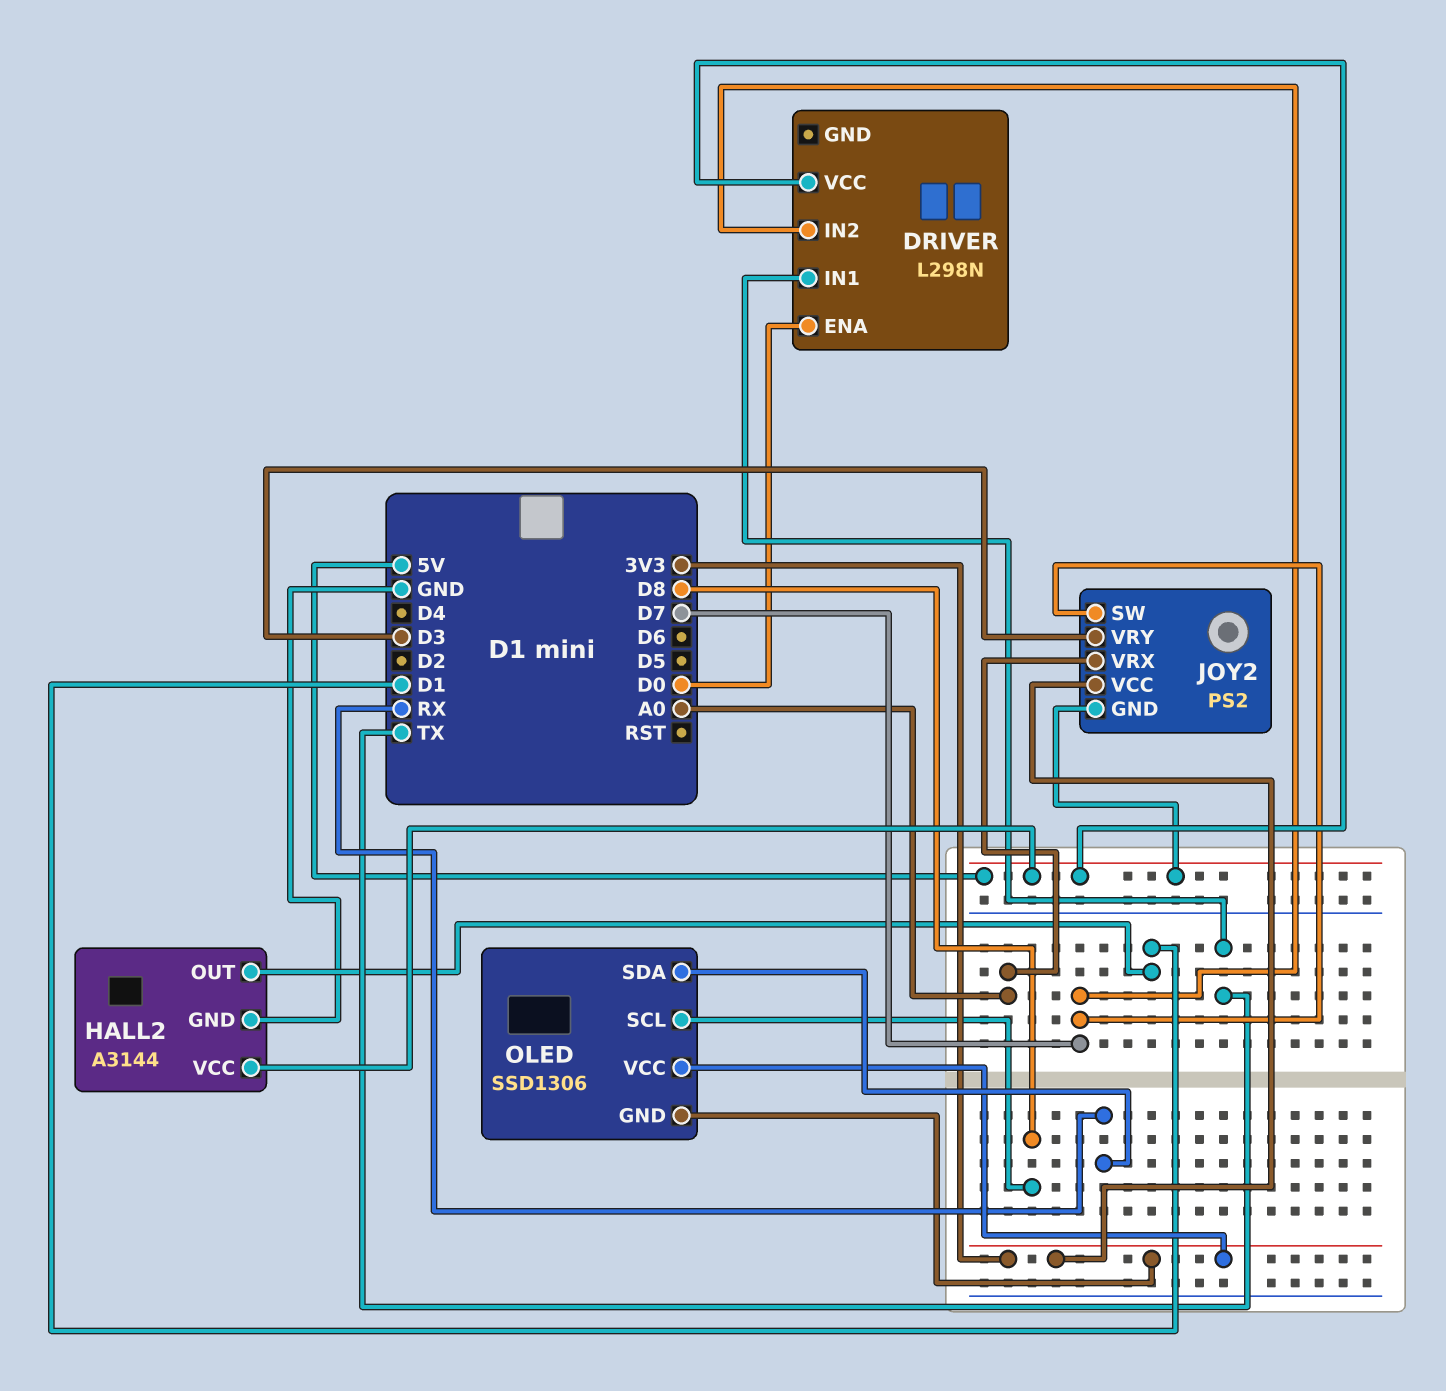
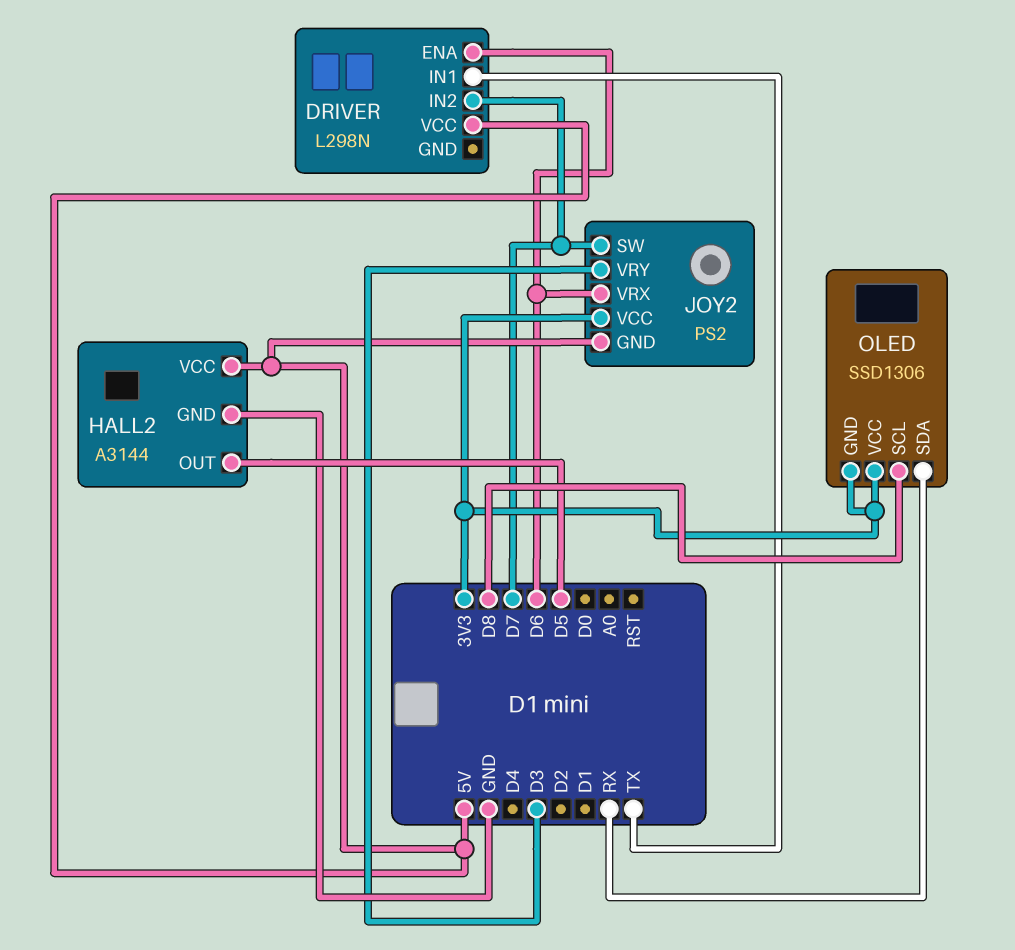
DRIVER pin ENA: D0 -> D6
HALL2 pin OUT: D1 -> D5
JOY2 pin VRX: A0 -> D6

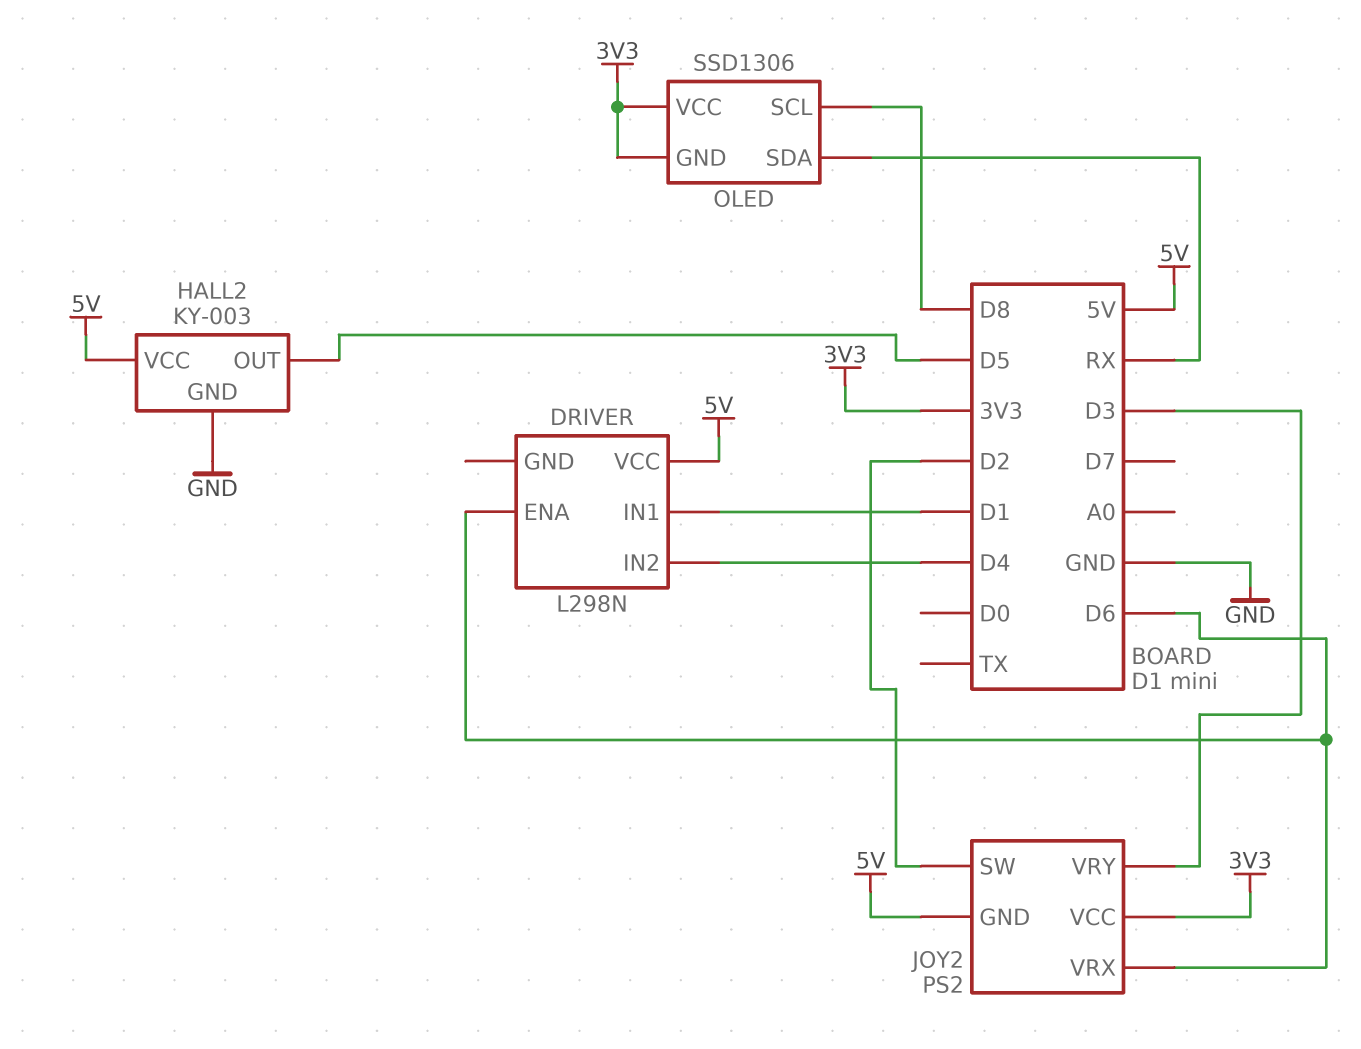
DRIVER pin IN1: TX -> D1
DRIVER pin IN2: D7 -> D4
HALL2: A3144 -> KY-003
JOY2 pin SW: D7 -> D2

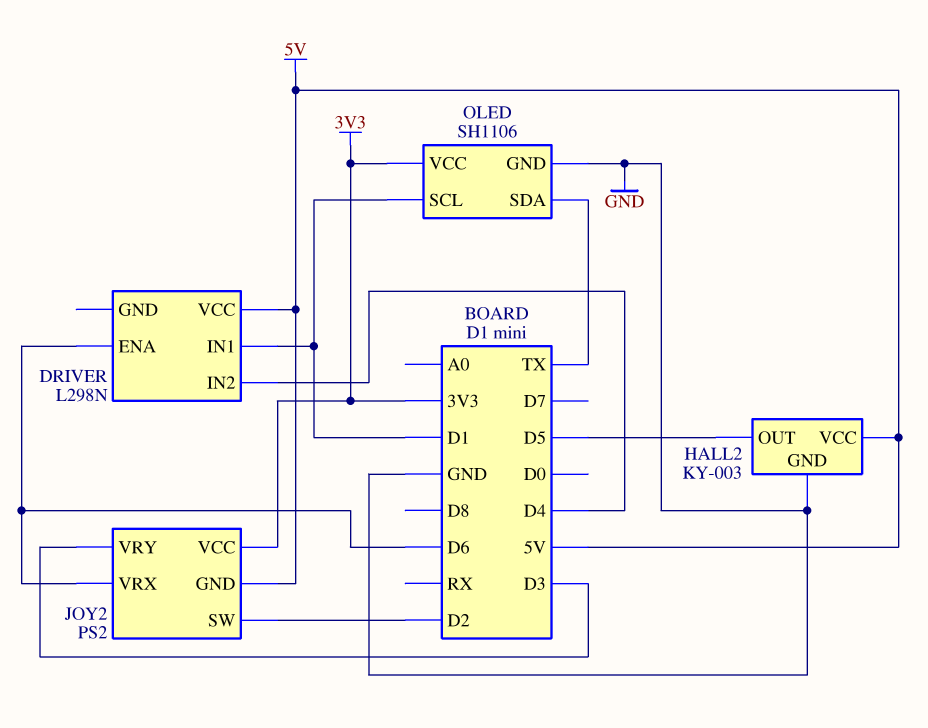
OLED: SSD1306 -> SH1106
OLED pin GND: 3V3 -> GND
OLED pin SCL: D8 -> D1
OLED pin SDA: RX -> TX

